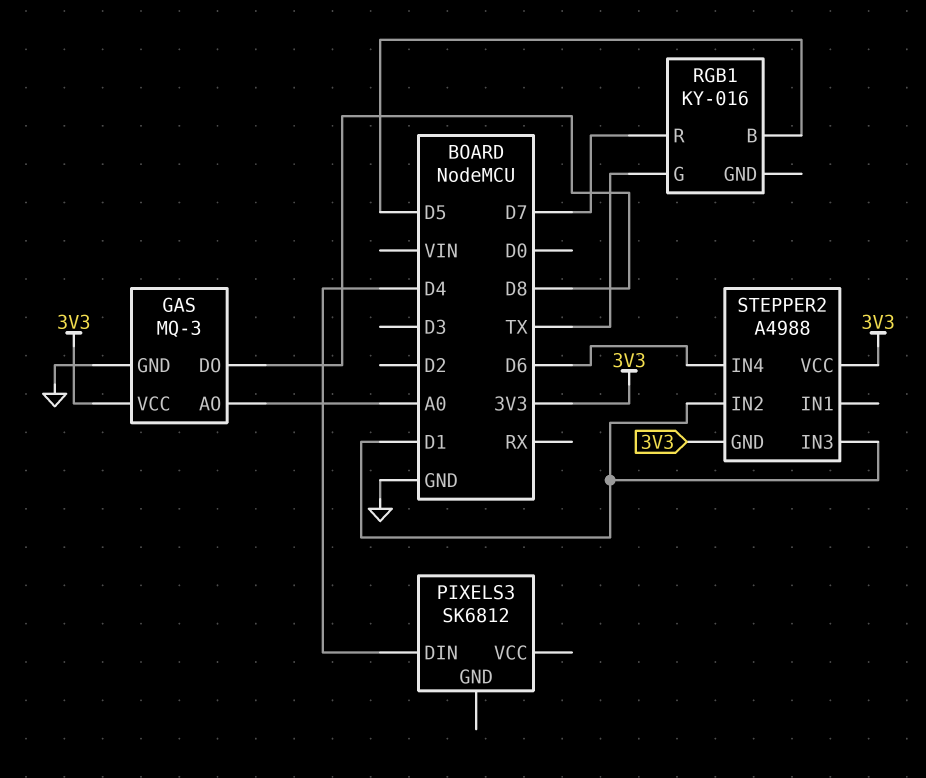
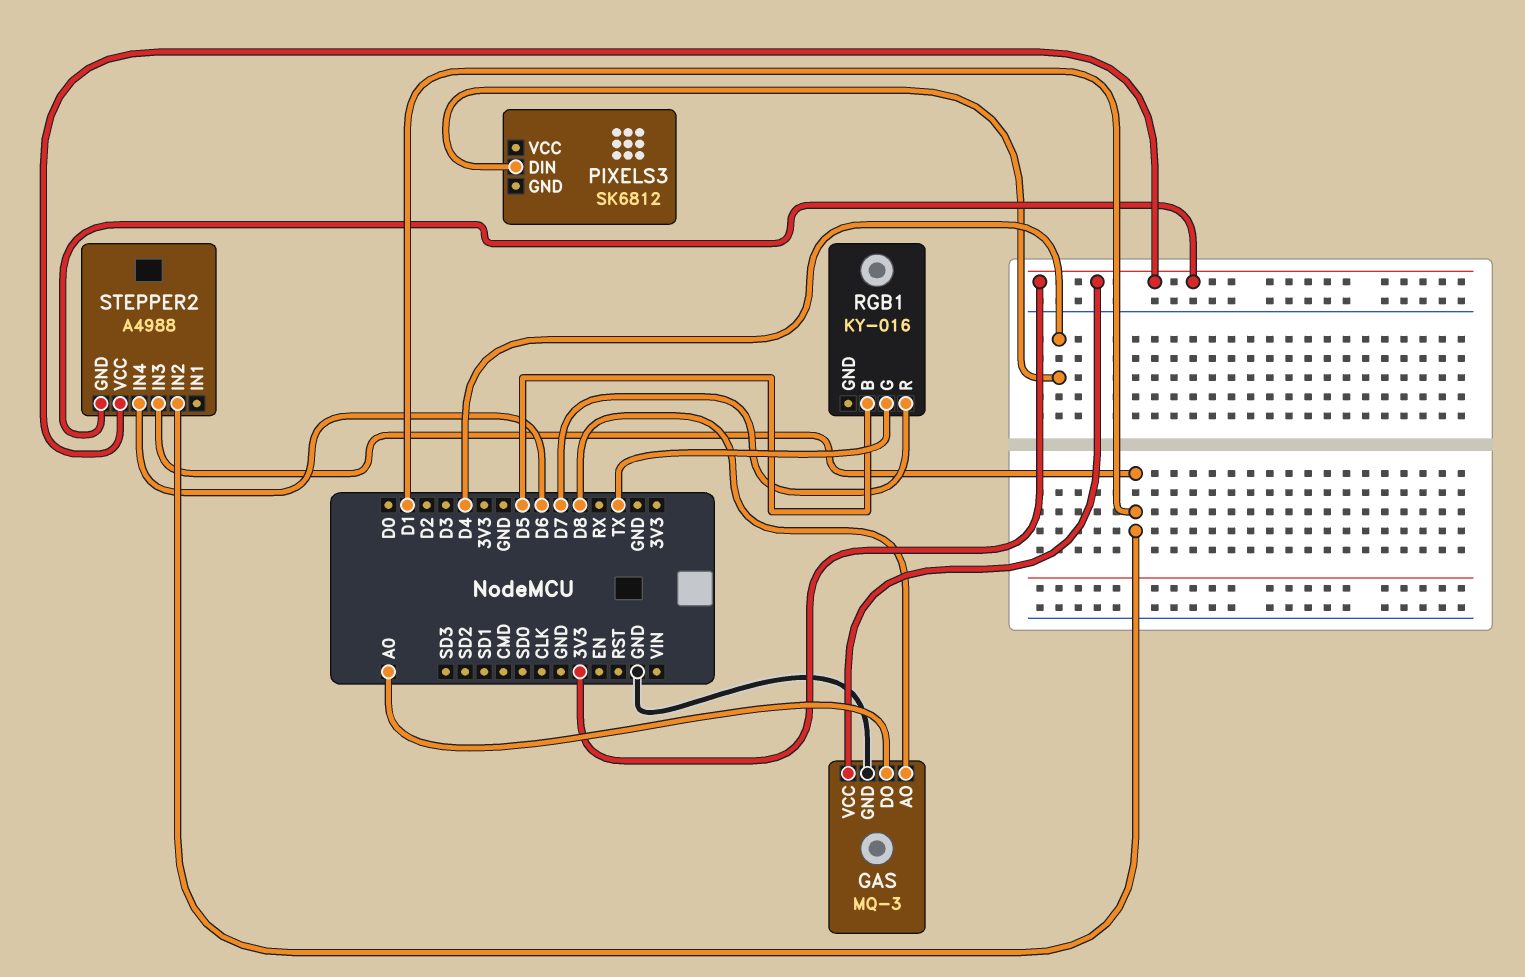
GAS pin AO: A0 -> D8
GAS pin DO: D8 -> A0

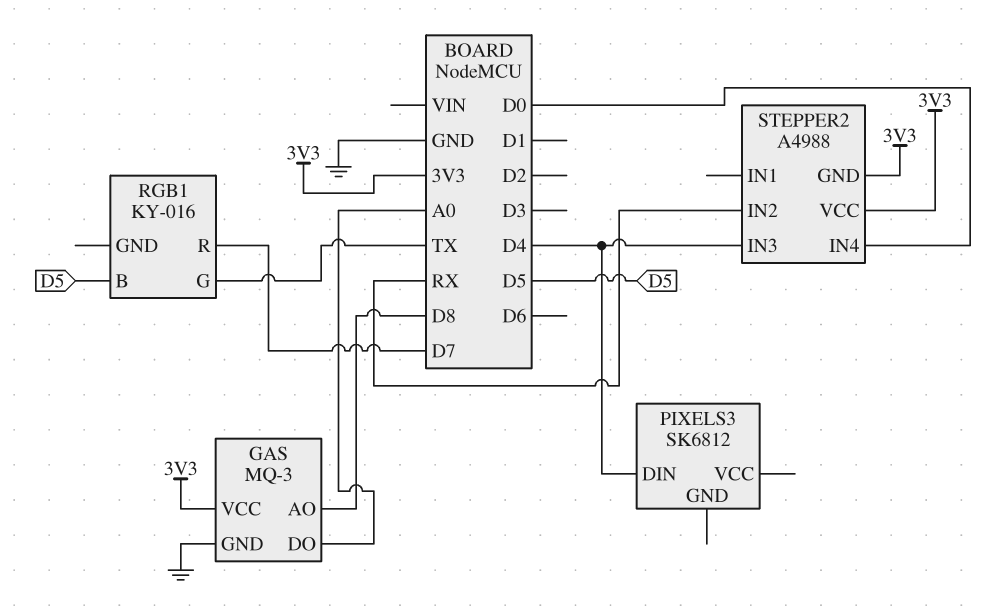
STEPPER2 pin IN2: D1 -> RX
STEPPER2 pin IN3: D1 -> D4
STEPPER2 pin IN4: D6 -> D0

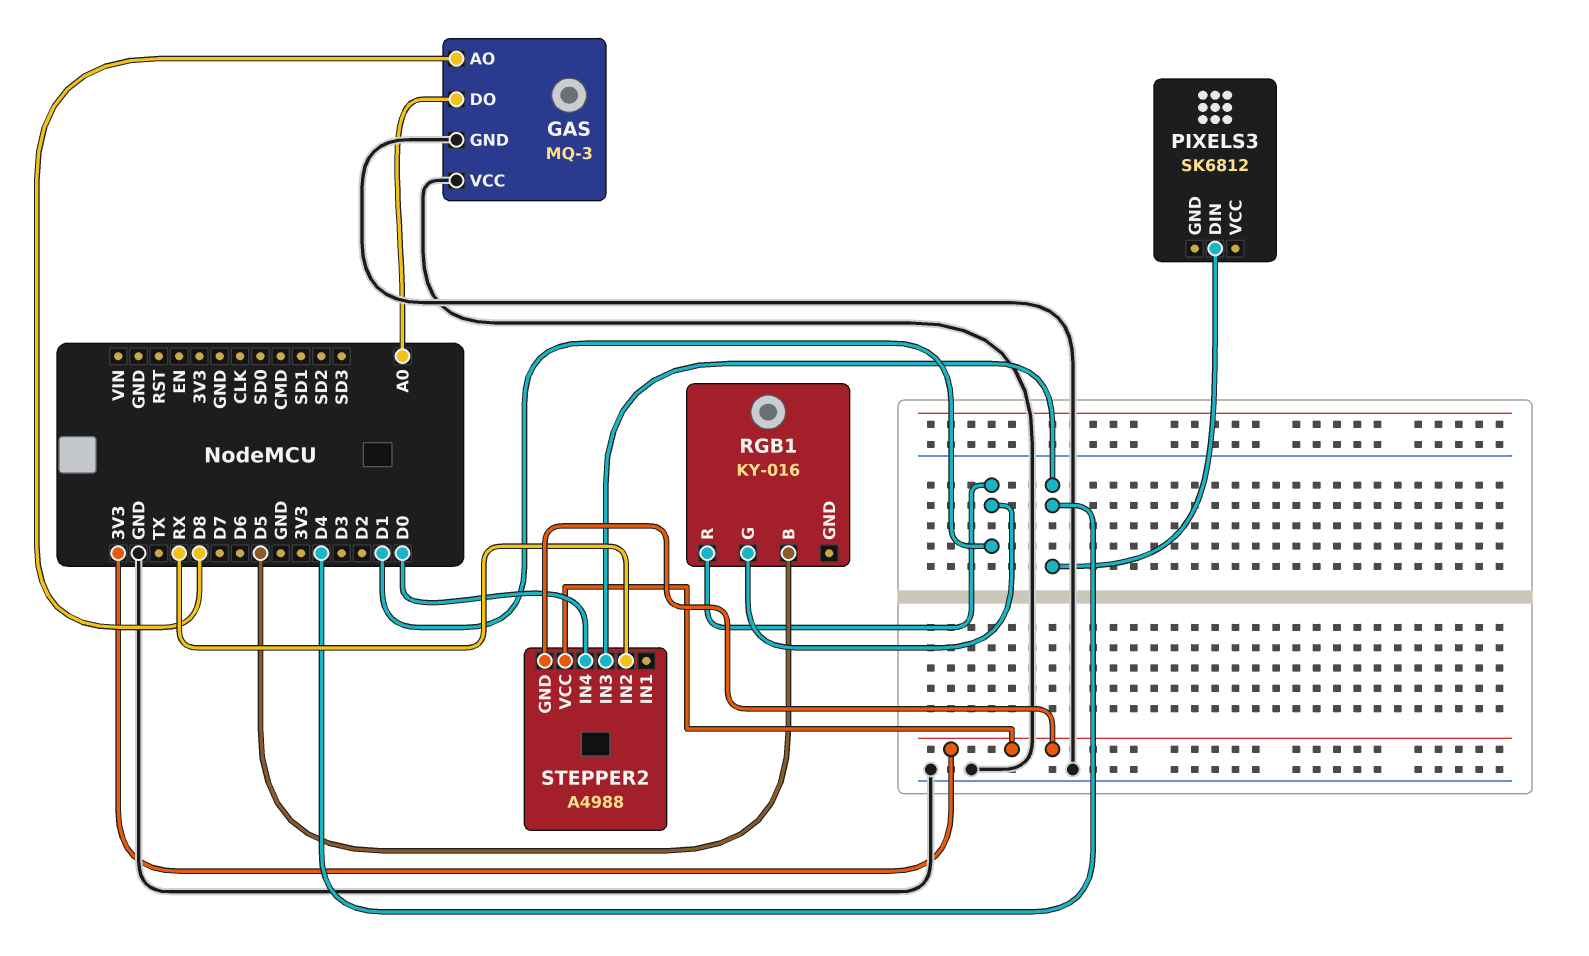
GAS pin VCC: 3V3 -> GND
RGB1 pin G: TX -> D1
RGB1 pin R: D7 -> D1

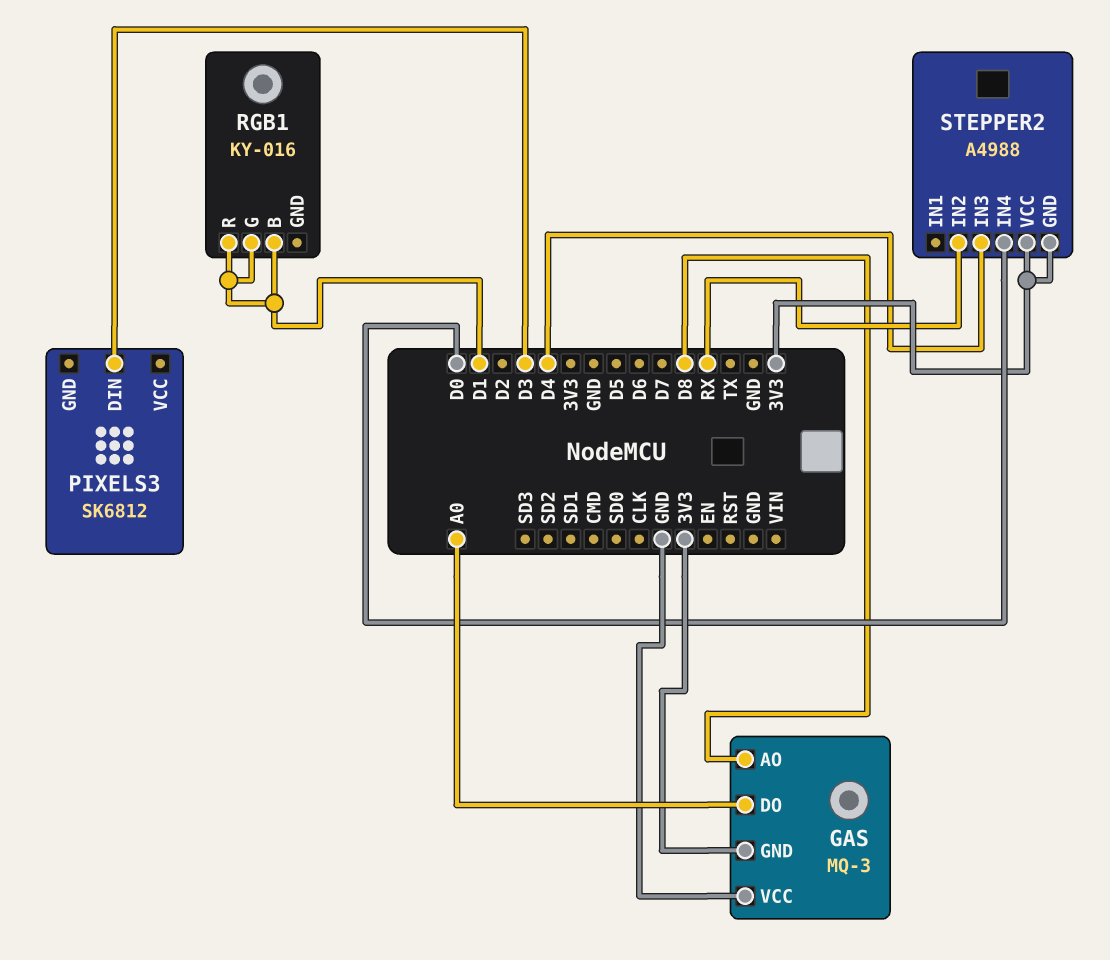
GAS pin GND: GND -> 3V3
PIXELS3 pin DIN: D4 -> D3
RGB1 pin B: D5 -> D1

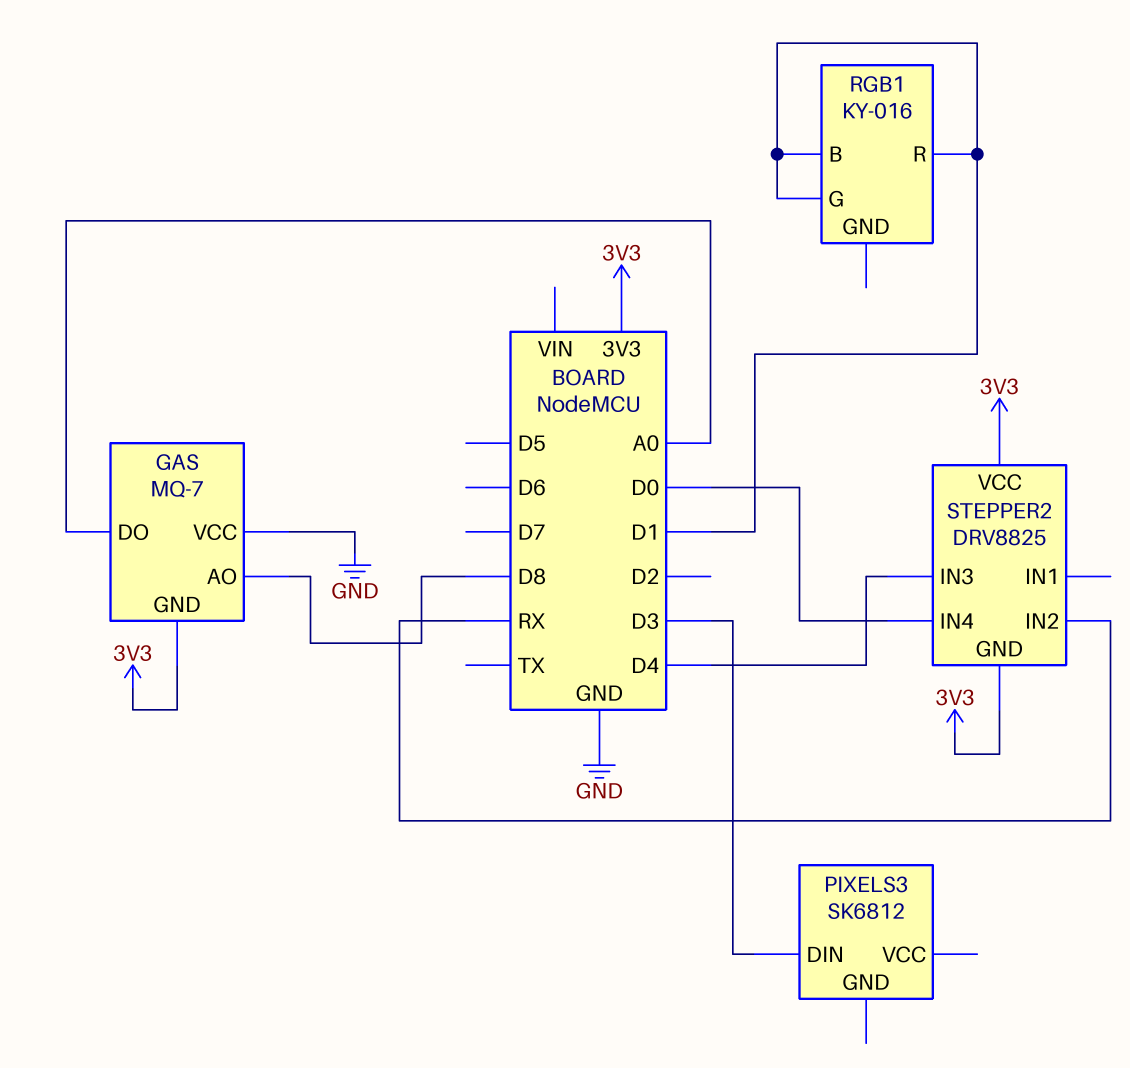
GAS: MQ-3 -> MQ-7
STEPPER2: A4988 -> DRV8825

